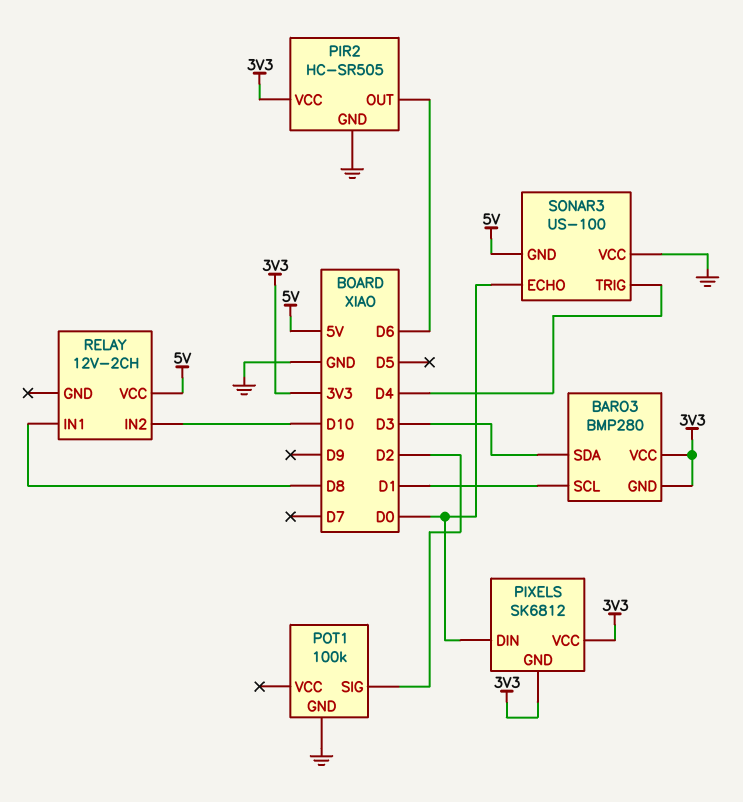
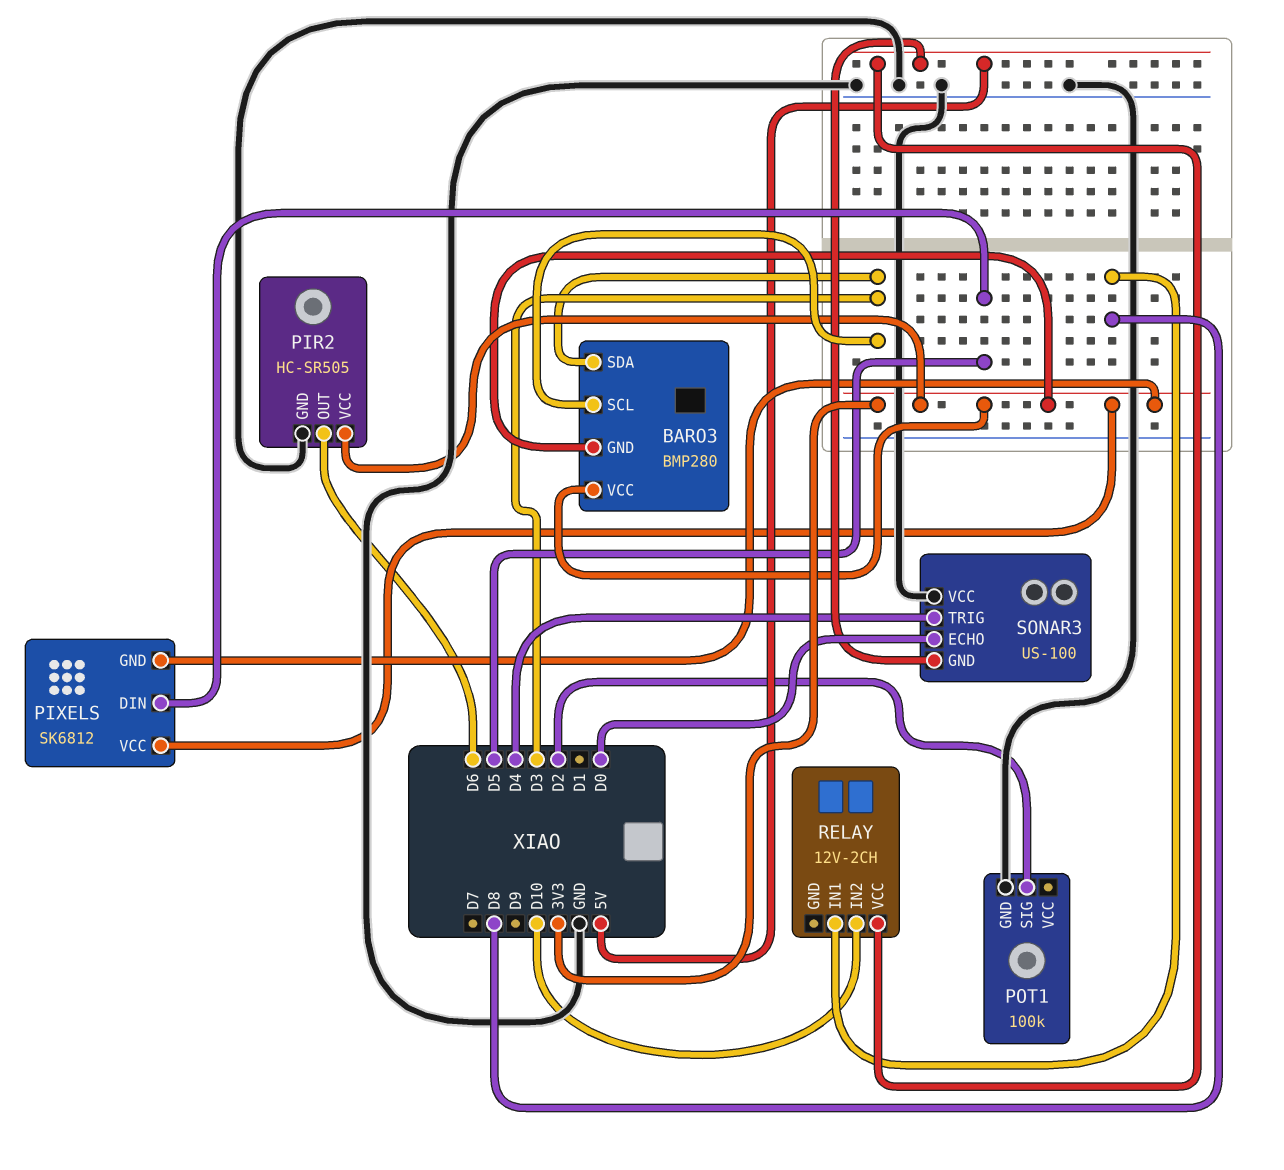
BARO3 pin SCL: D1 -> D3
PIXELS pin DIN: D0 -> D5

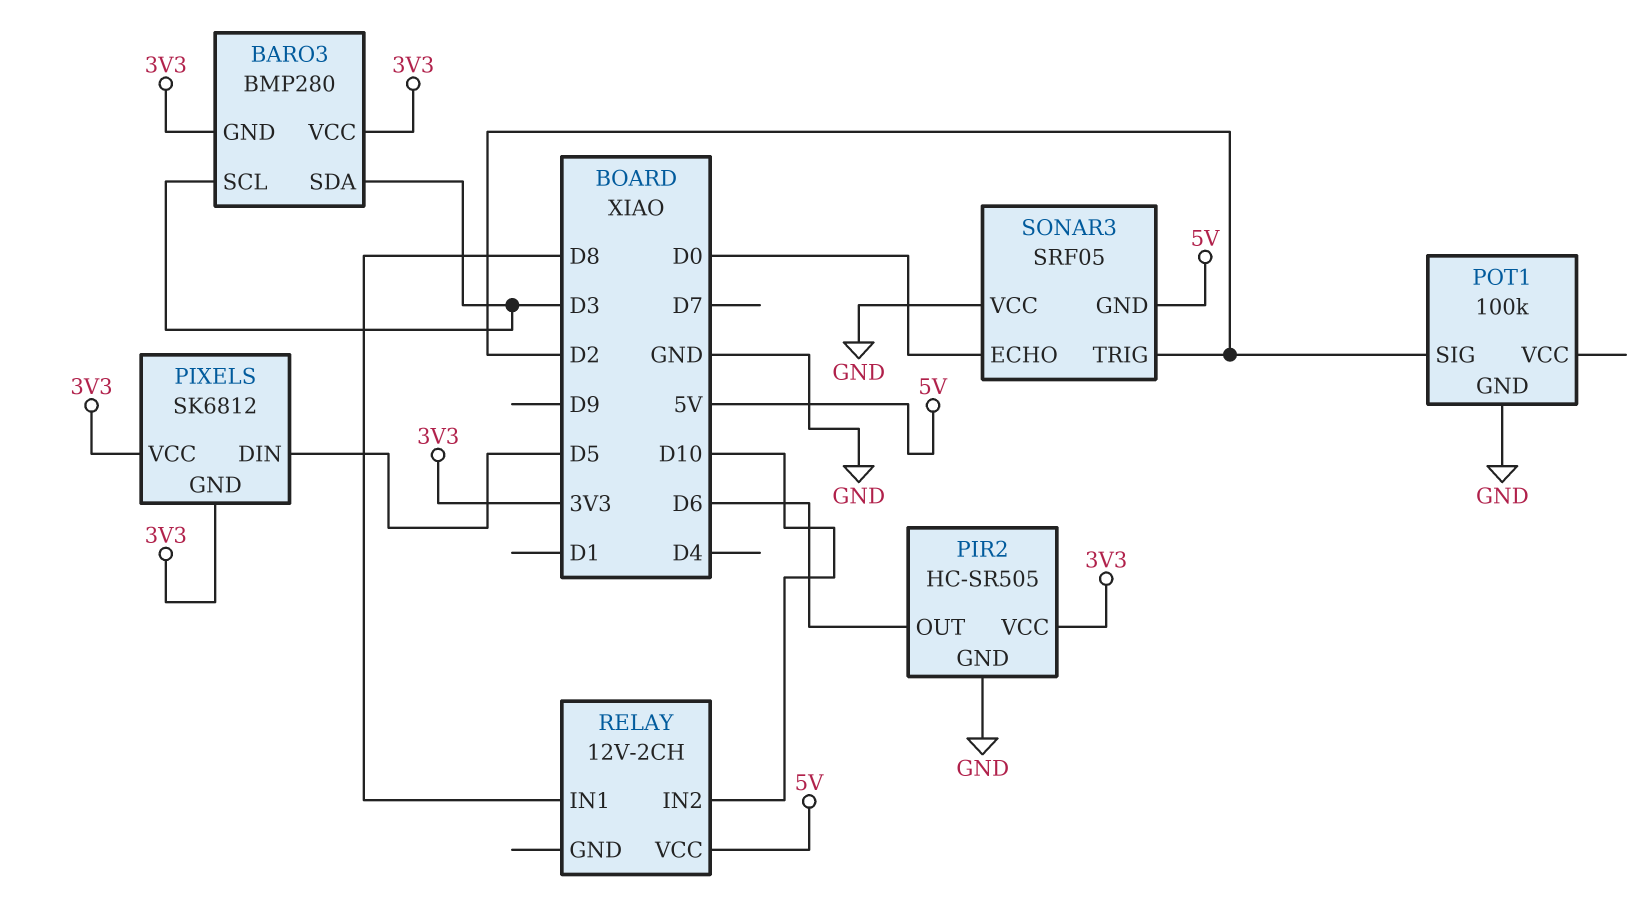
SONAR3: US-100 -> SRF05
SONAR3 pin TRIG: D4 -> D2

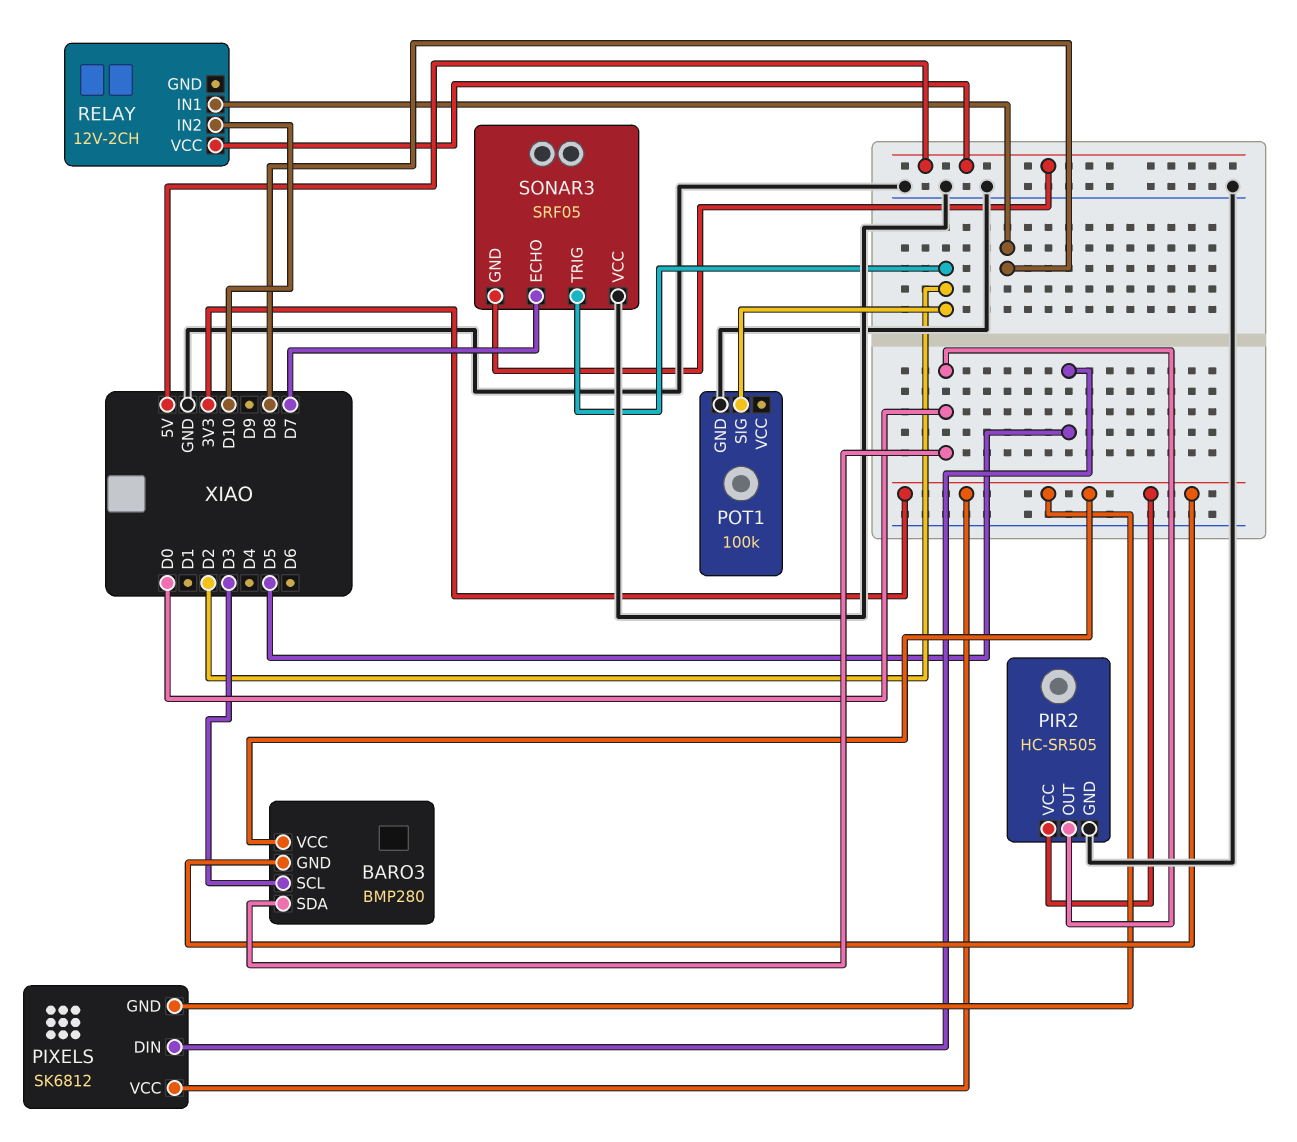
BARO3 pin SDA: D3 -> D0
PIR2 pin OUT: D6 -> D0
SONAR3 pin ECHO: D0 -> D7

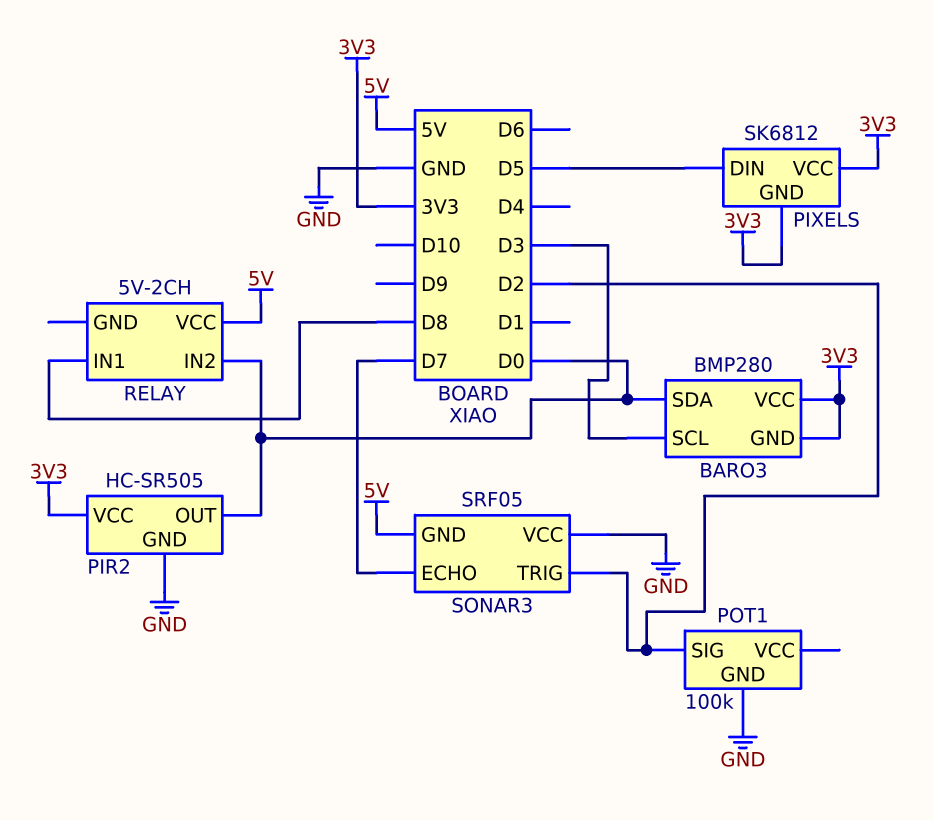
RELAY: 12V-2CH -> 5V-2CH
RELAY pin IN2: D10 -> D0

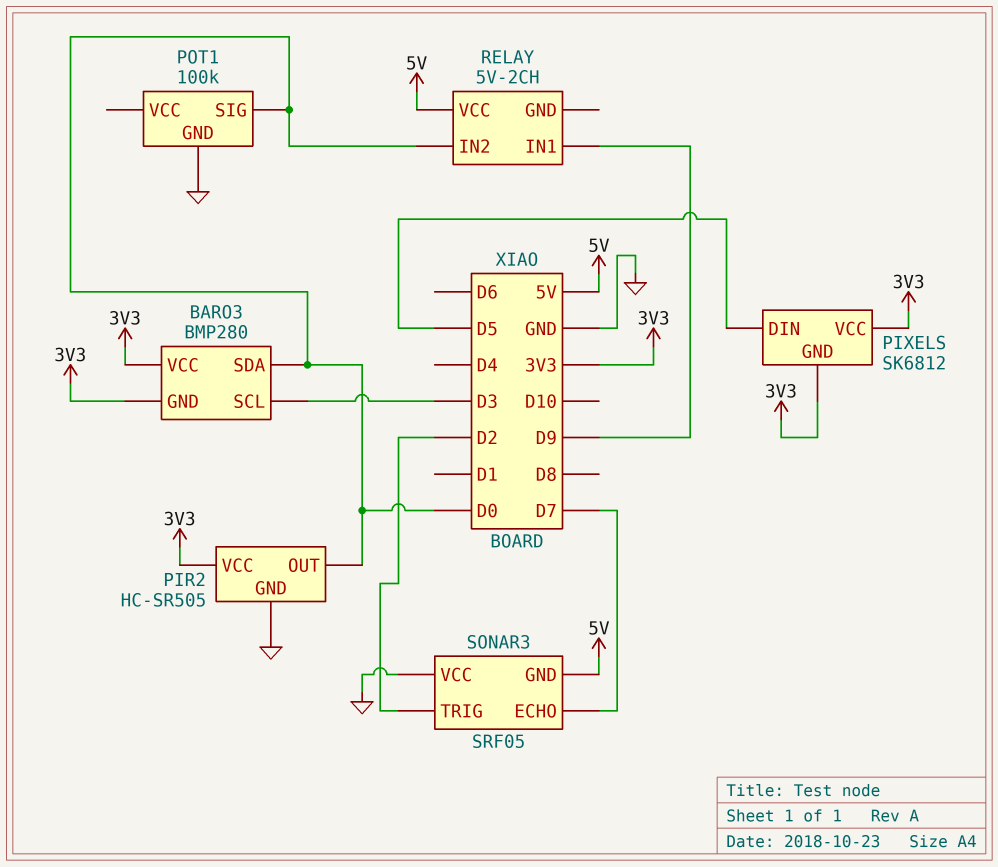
POT1 pin SIG: D2 -> D0
RELAY pin IN1: D8 -> D9

